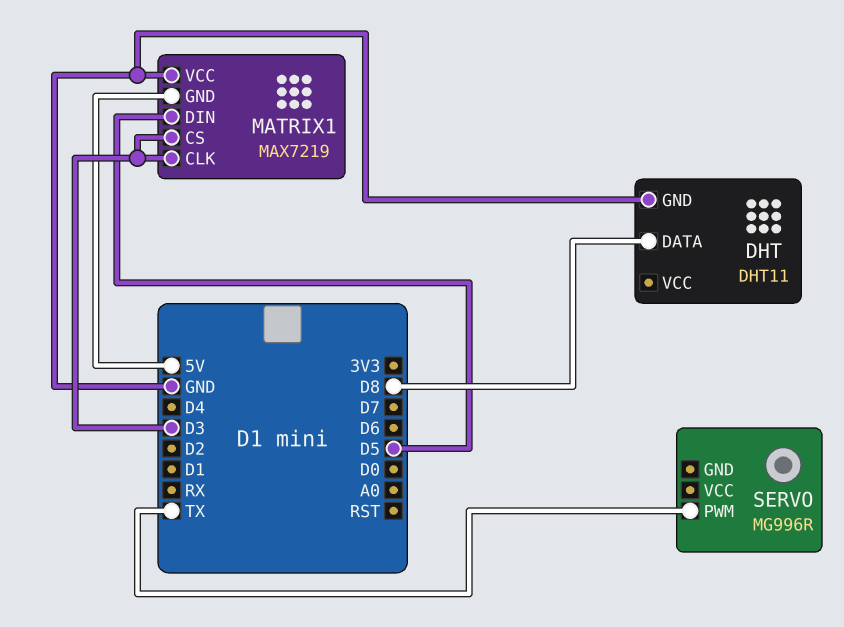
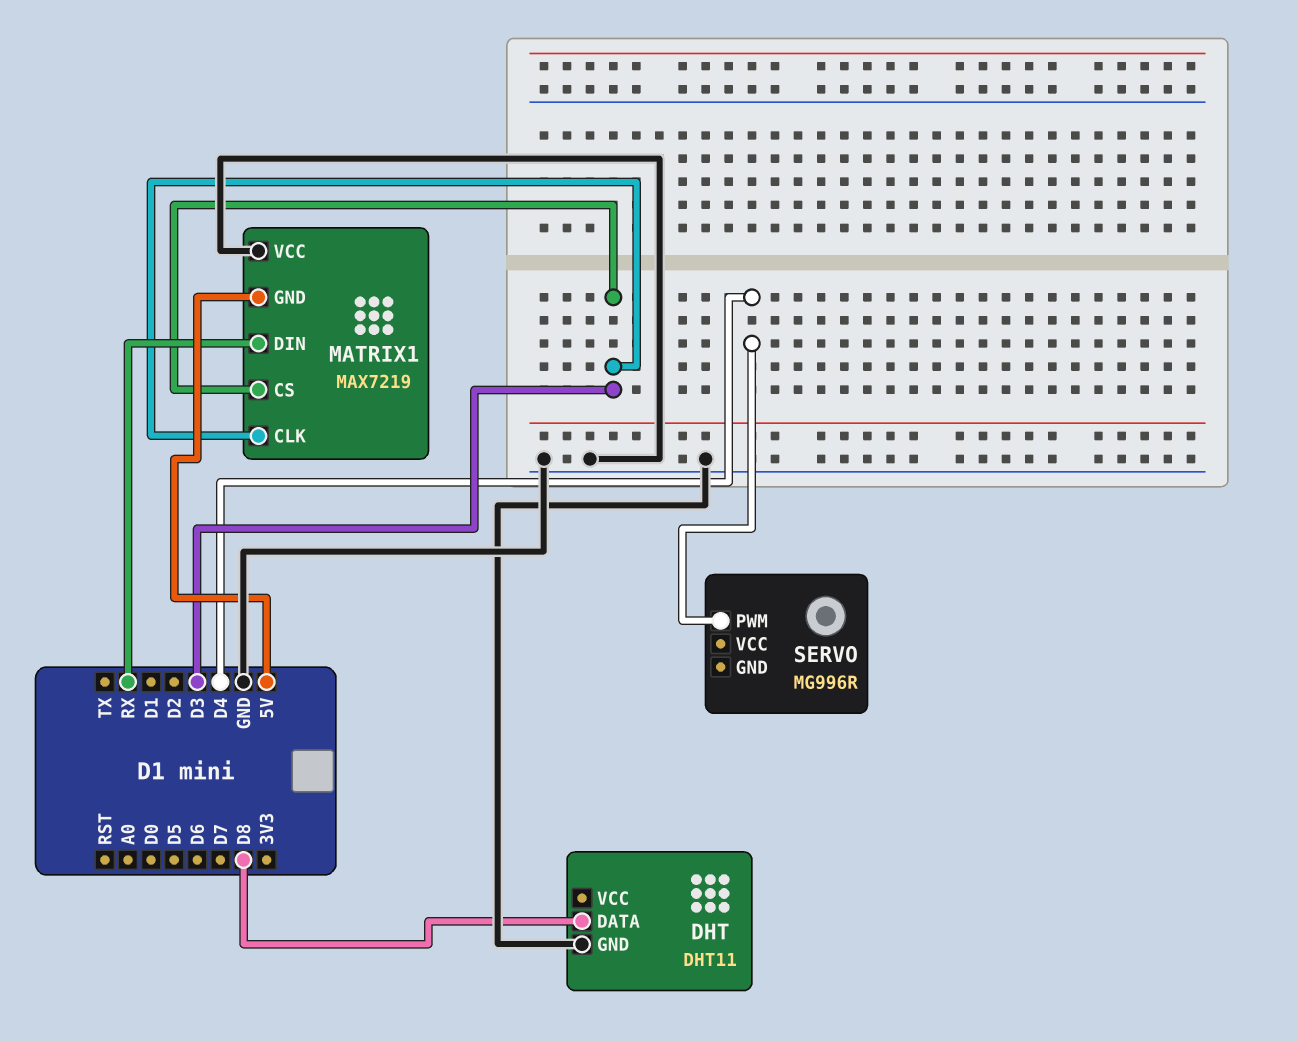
MATRIX1 pin DIN: D5 -> RX
SERVO pin PWM: TX -> D4

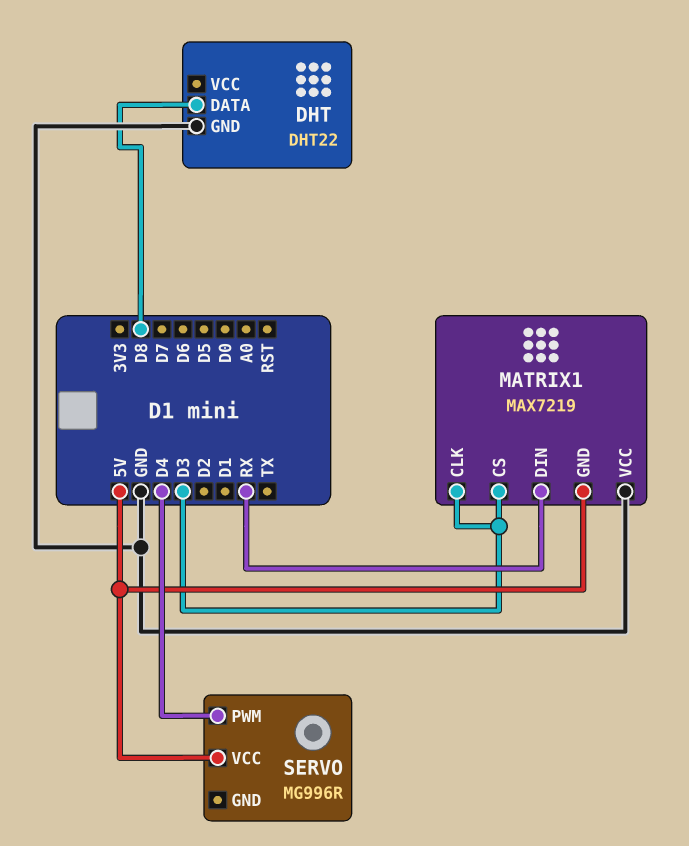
DHT: DHT11 -> DHT22
SERVO pin VCC: none -> 5V

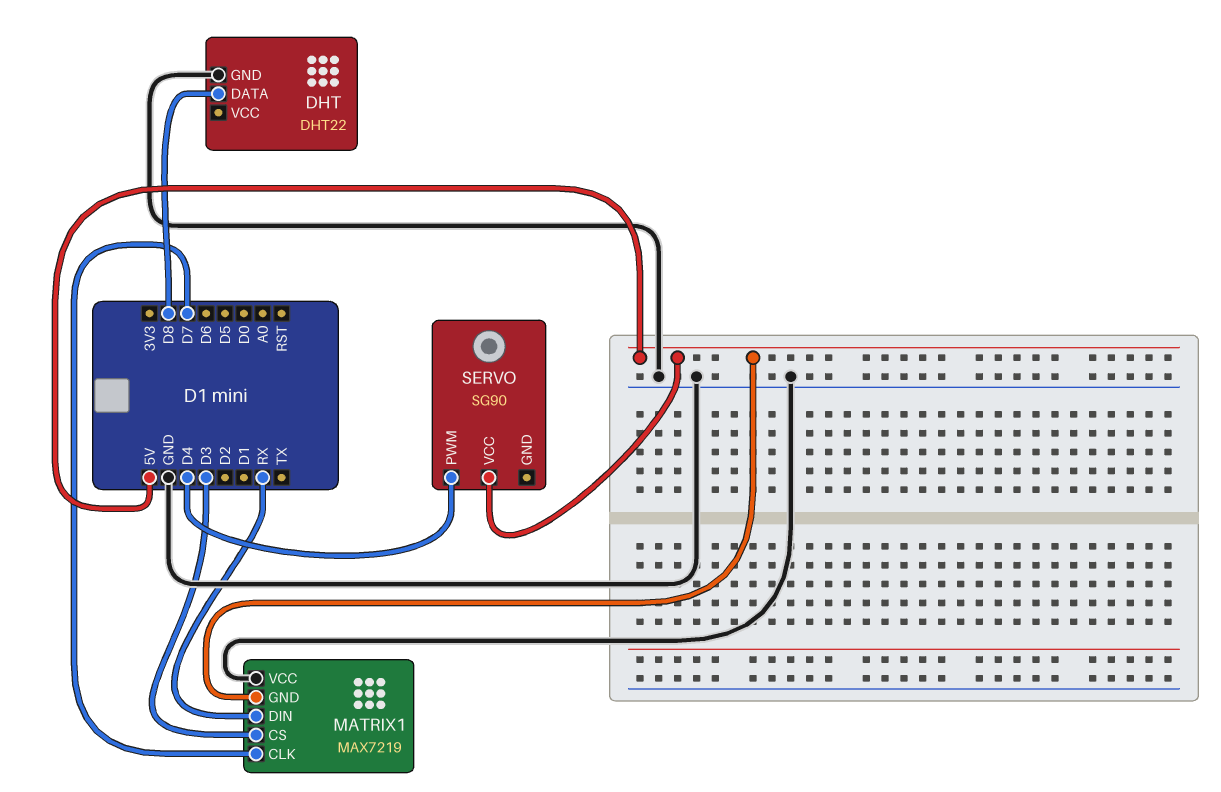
MATRIX1 pin CLK: D3 -> D7
SERVO: MG996R -> SG90

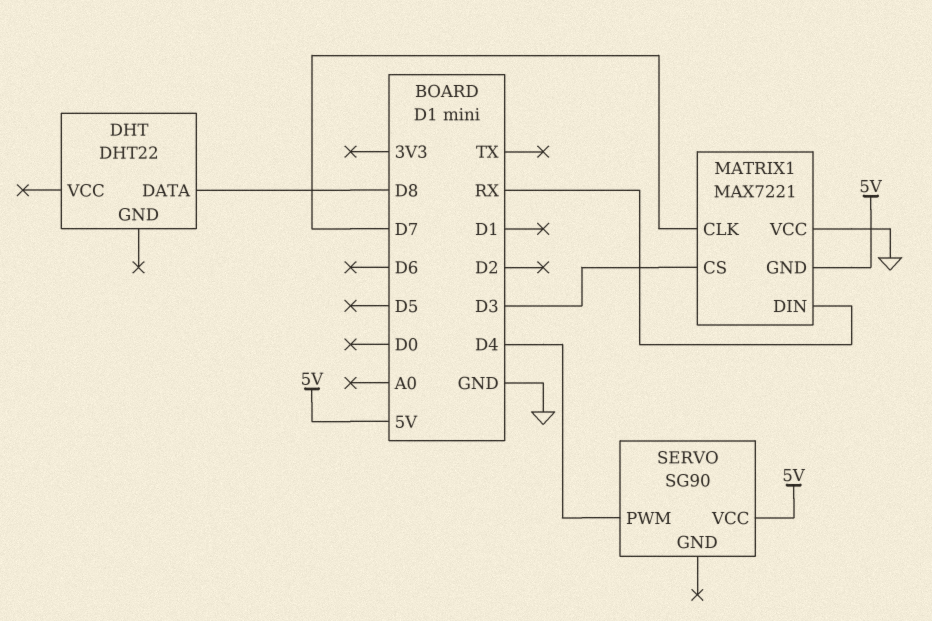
DHT pin GND: GND -> none
MATRIX1: MAX7219 -> MAX7221

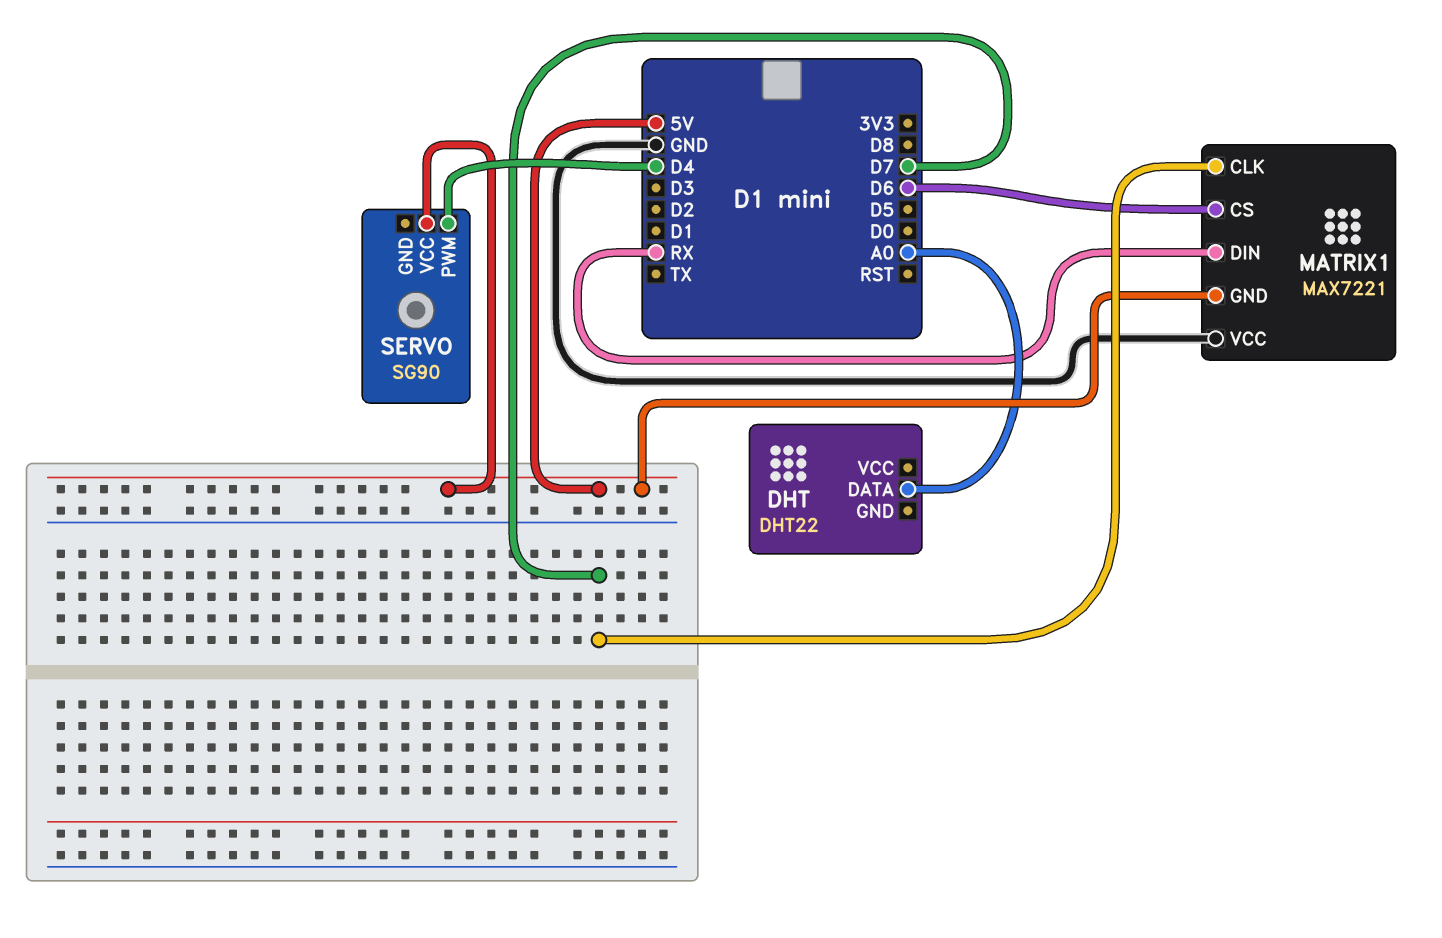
DHT pin DATA: D8 -> A0
MATRIX1 pin CS: D3 -> D6

